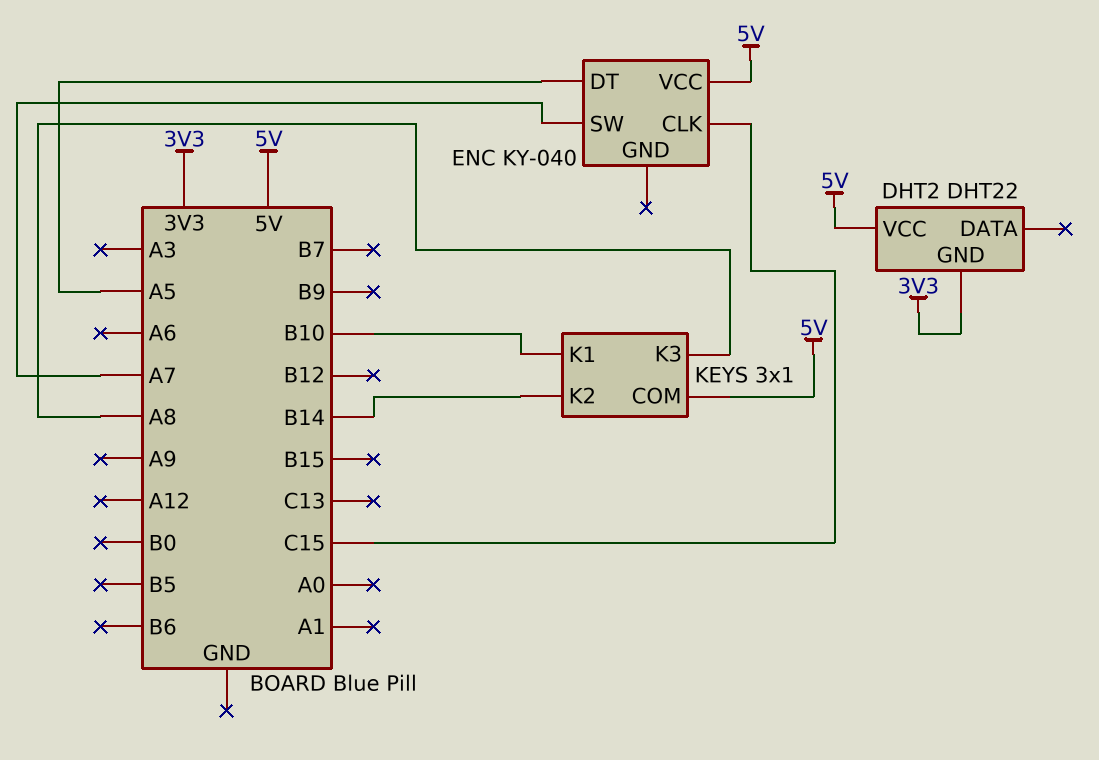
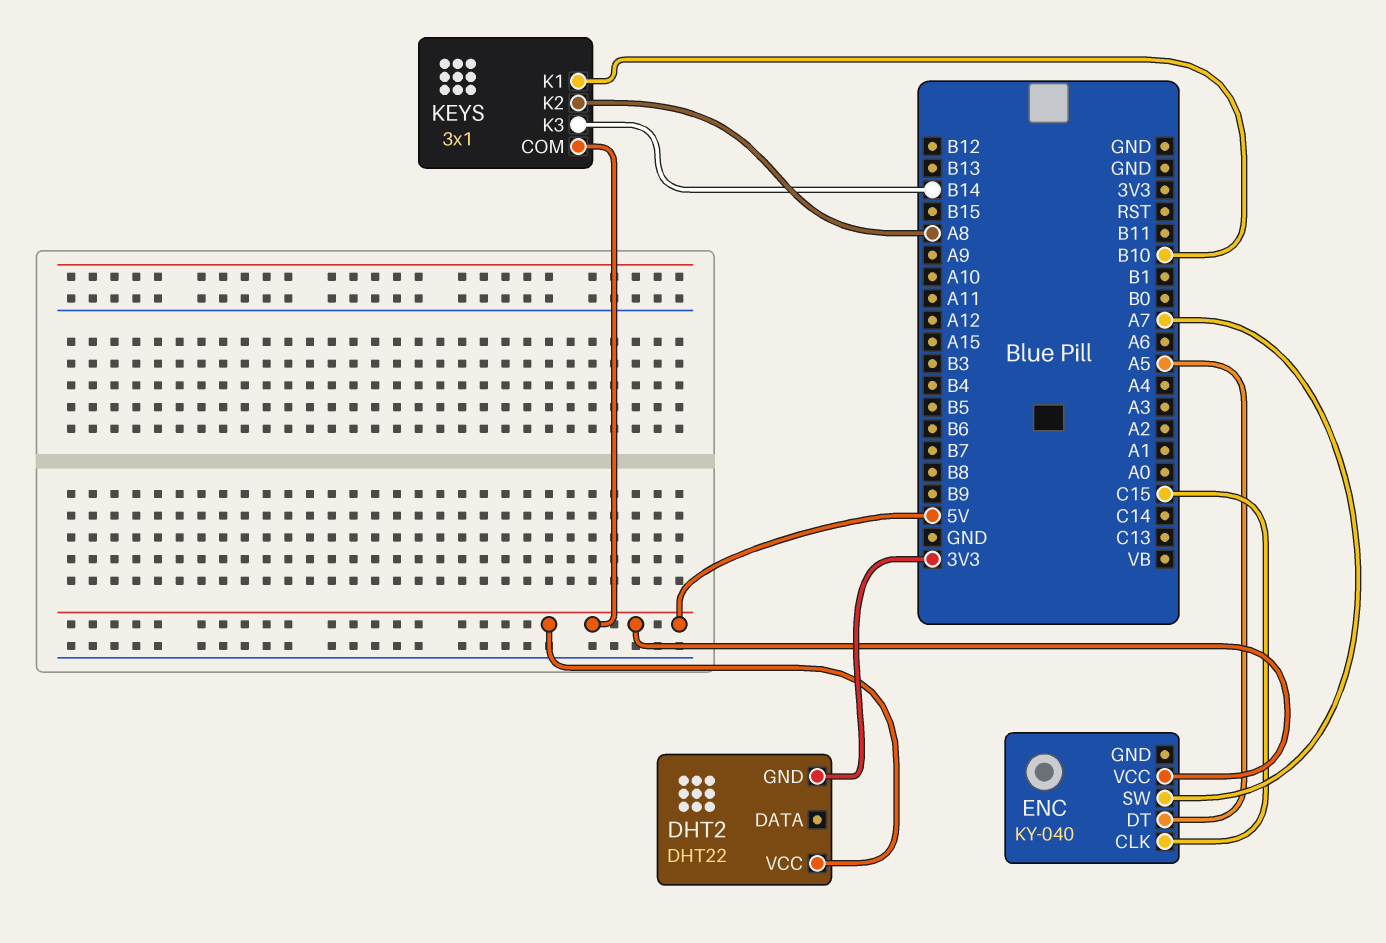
KEYS pin K2: B14 -> A8
KEYS pin K3: A8 -> B14

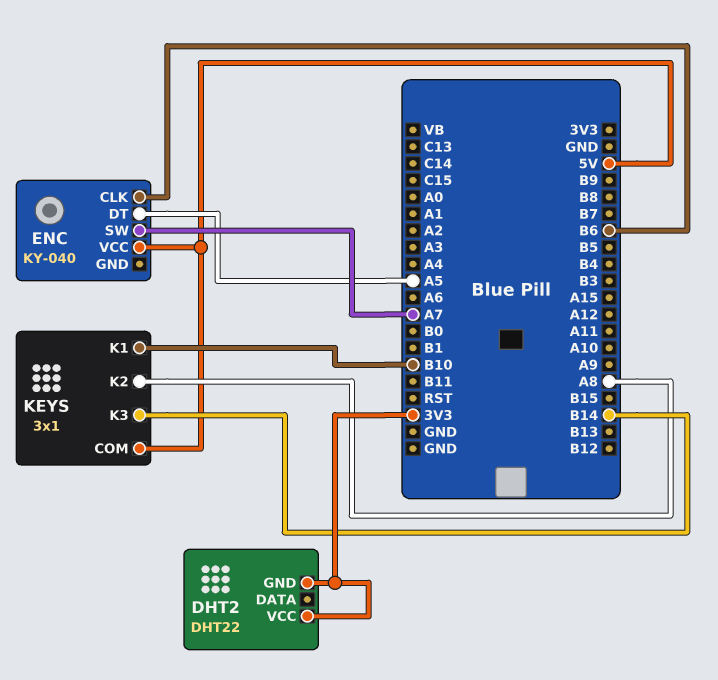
DHT2 pin VCC: 5V -> 3V3
ENC pin CLK: C15 -> B6

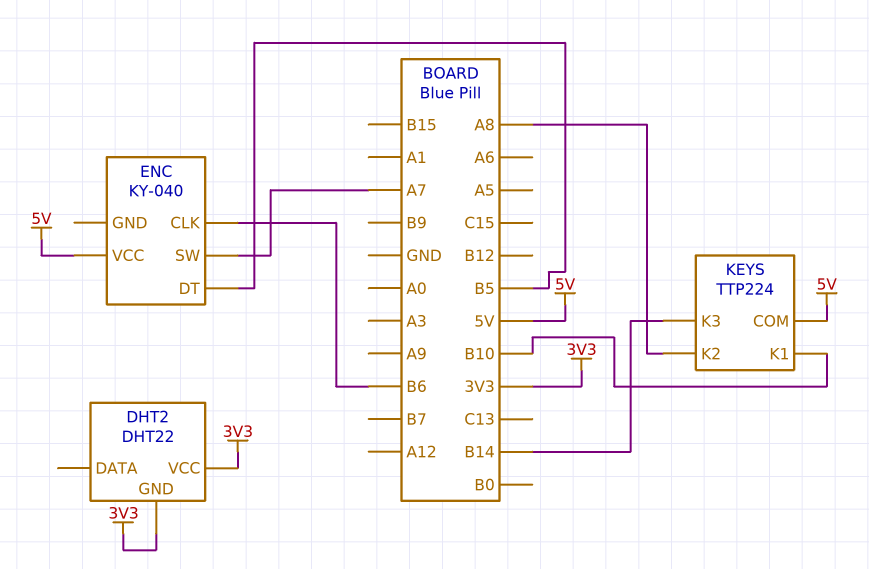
ENC pin DT: A5 -> B5
KEYS: 3x1 -> TTP224

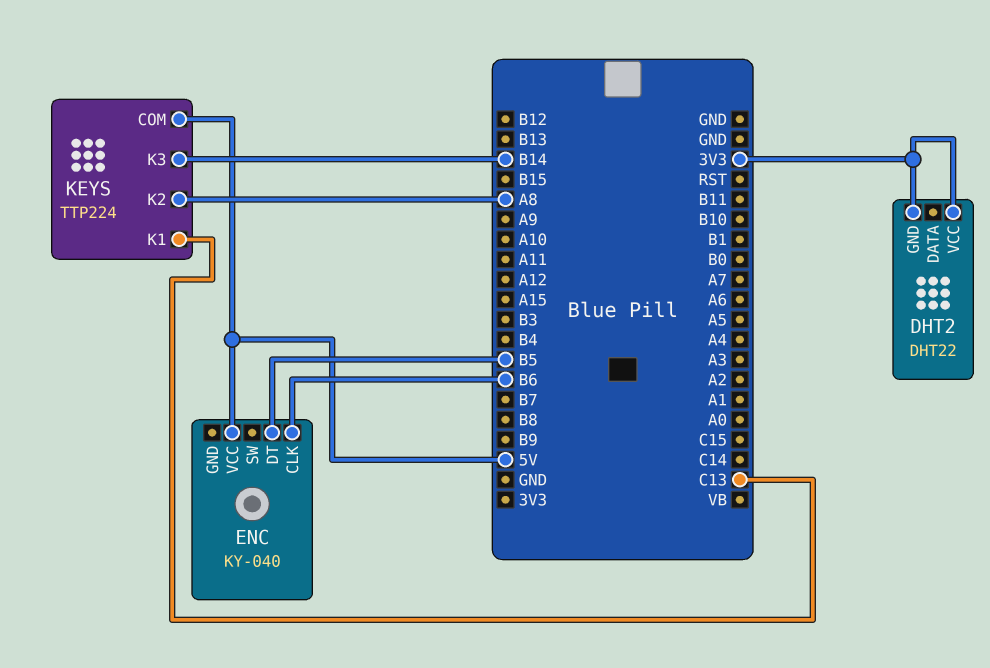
ENC pin SW: A7 -> none
KEYS pin K1: B10 -> C13

